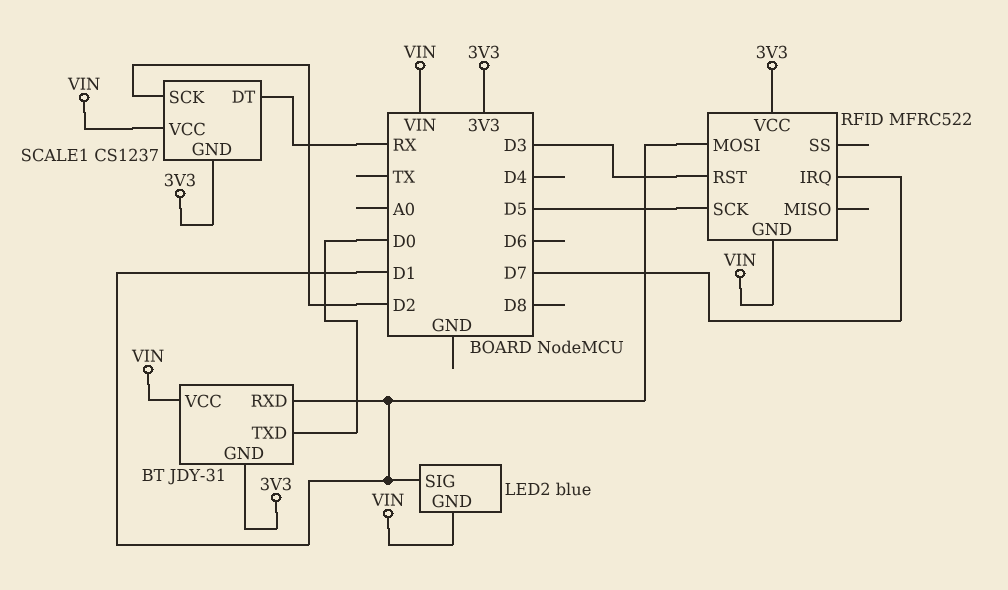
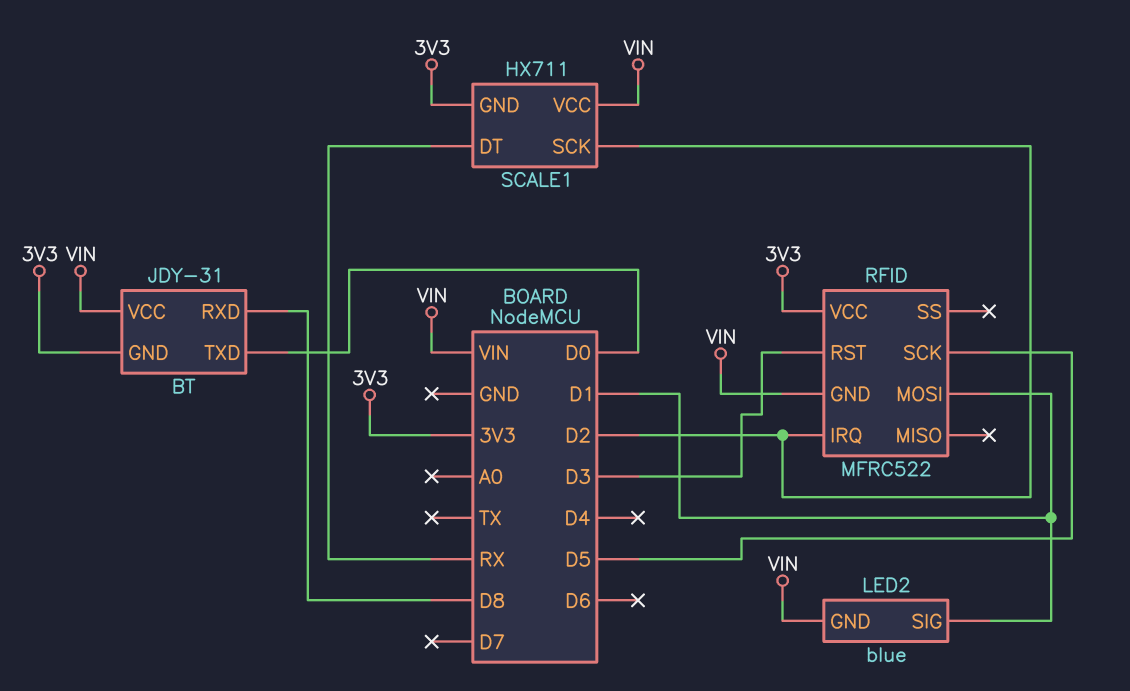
BT pin RXD: D1 -> D8
RFID pin IRQ: D7 -> D2
SCALE1: CS1237 -> HX711

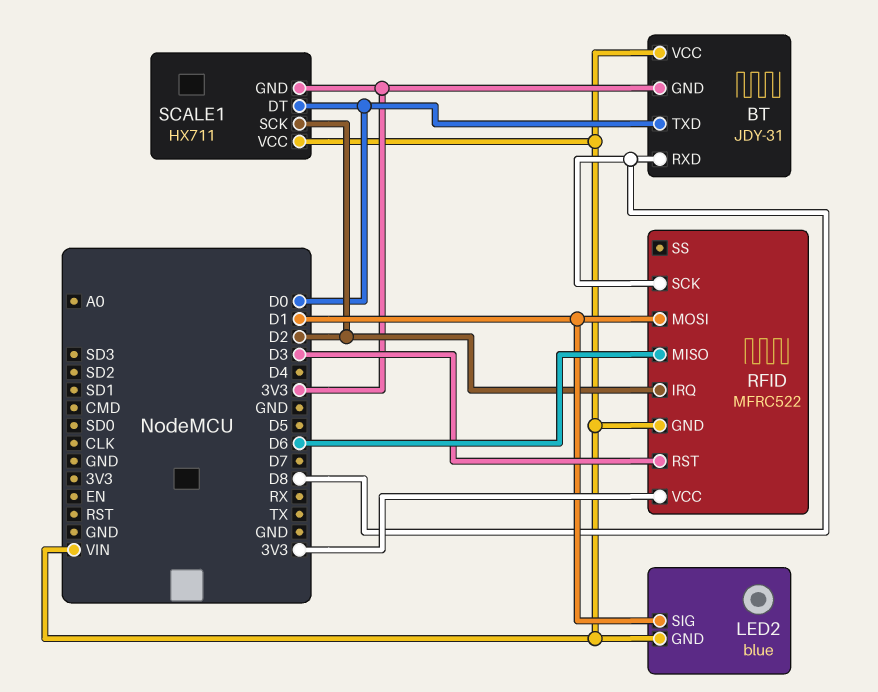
RFID pin MISO: none -> D6
RFID pin SCK: D5 -> D8
SCALE1 pin DT: RX -> D0

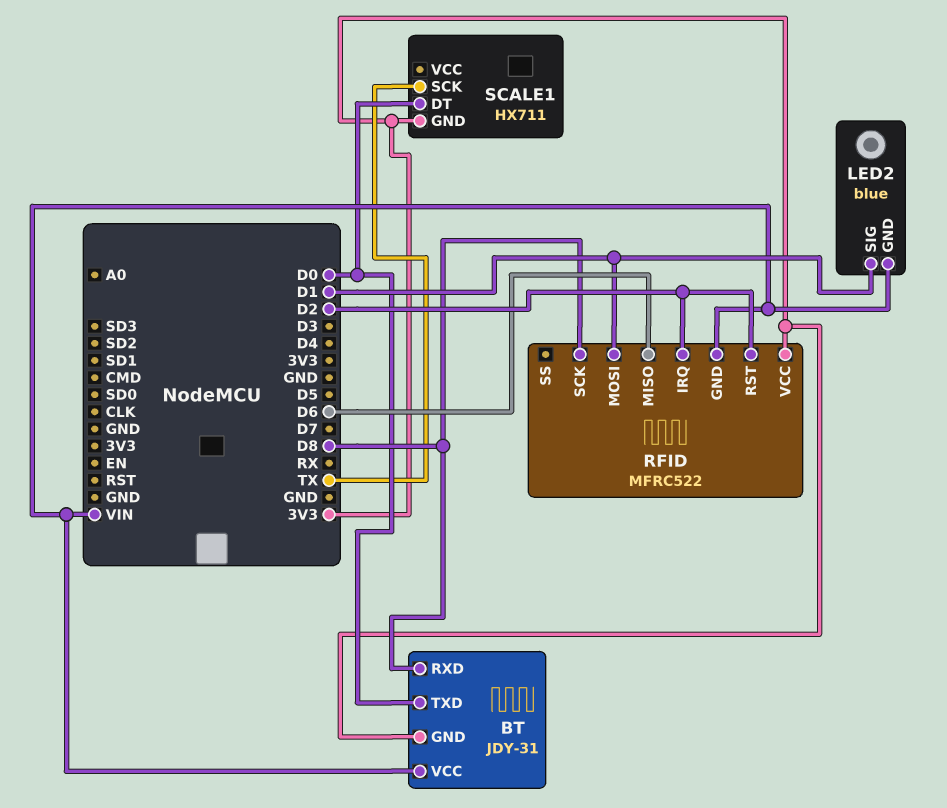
RFID pin RST: D3 -> D2
SCALE1 pin SCK: D2 -> TX
SCALE1 pin VCC: VIN -> none

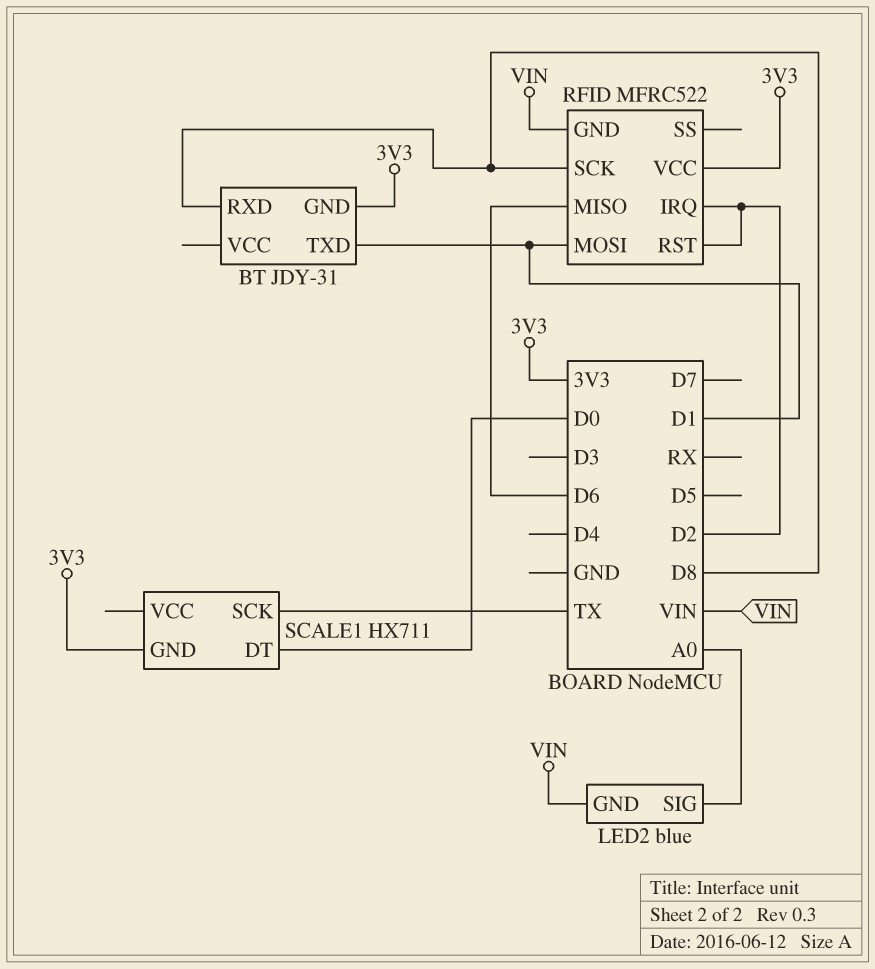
BT pin TXD: D0 -> D1
BT pin VCC: VIN -> none
LED2 pin SIG: D1 -> A0

